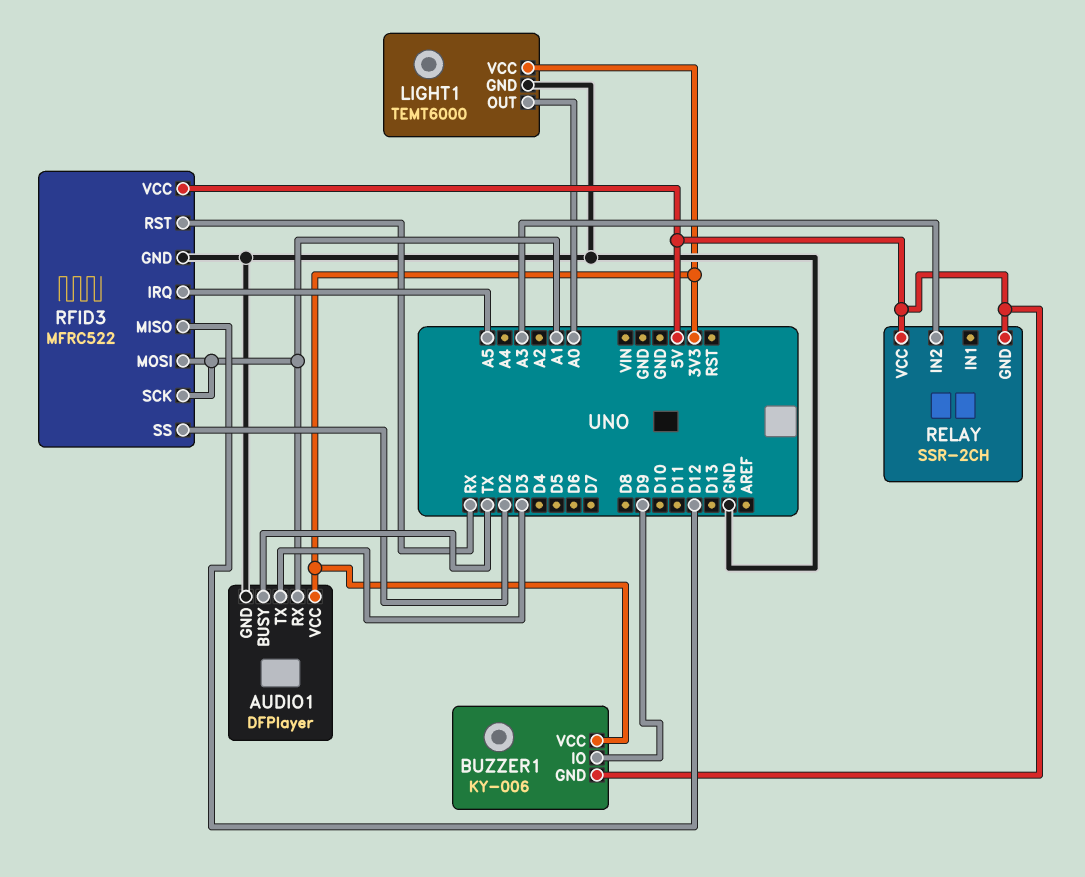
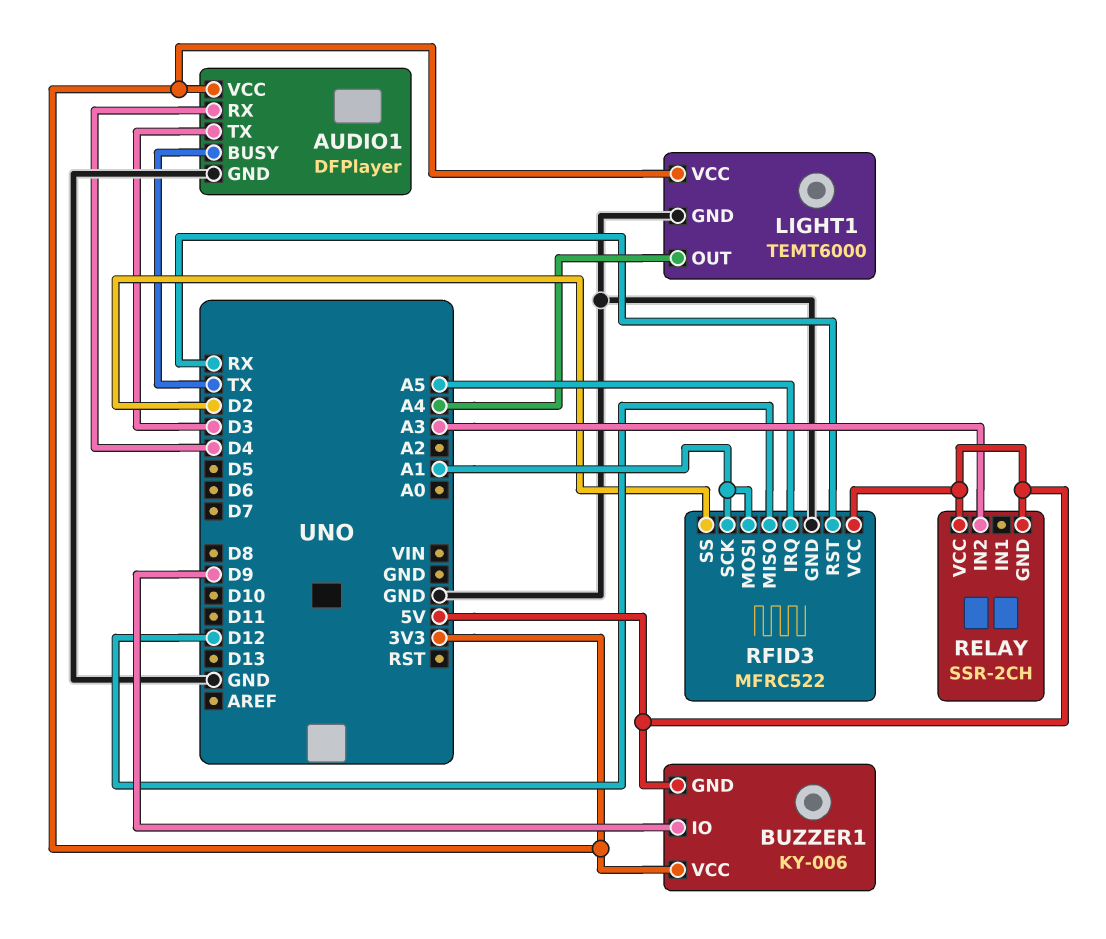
AUDIO1 pin RX: A1 -> D4
LIGHT1 pin OUT: A0 -> A4

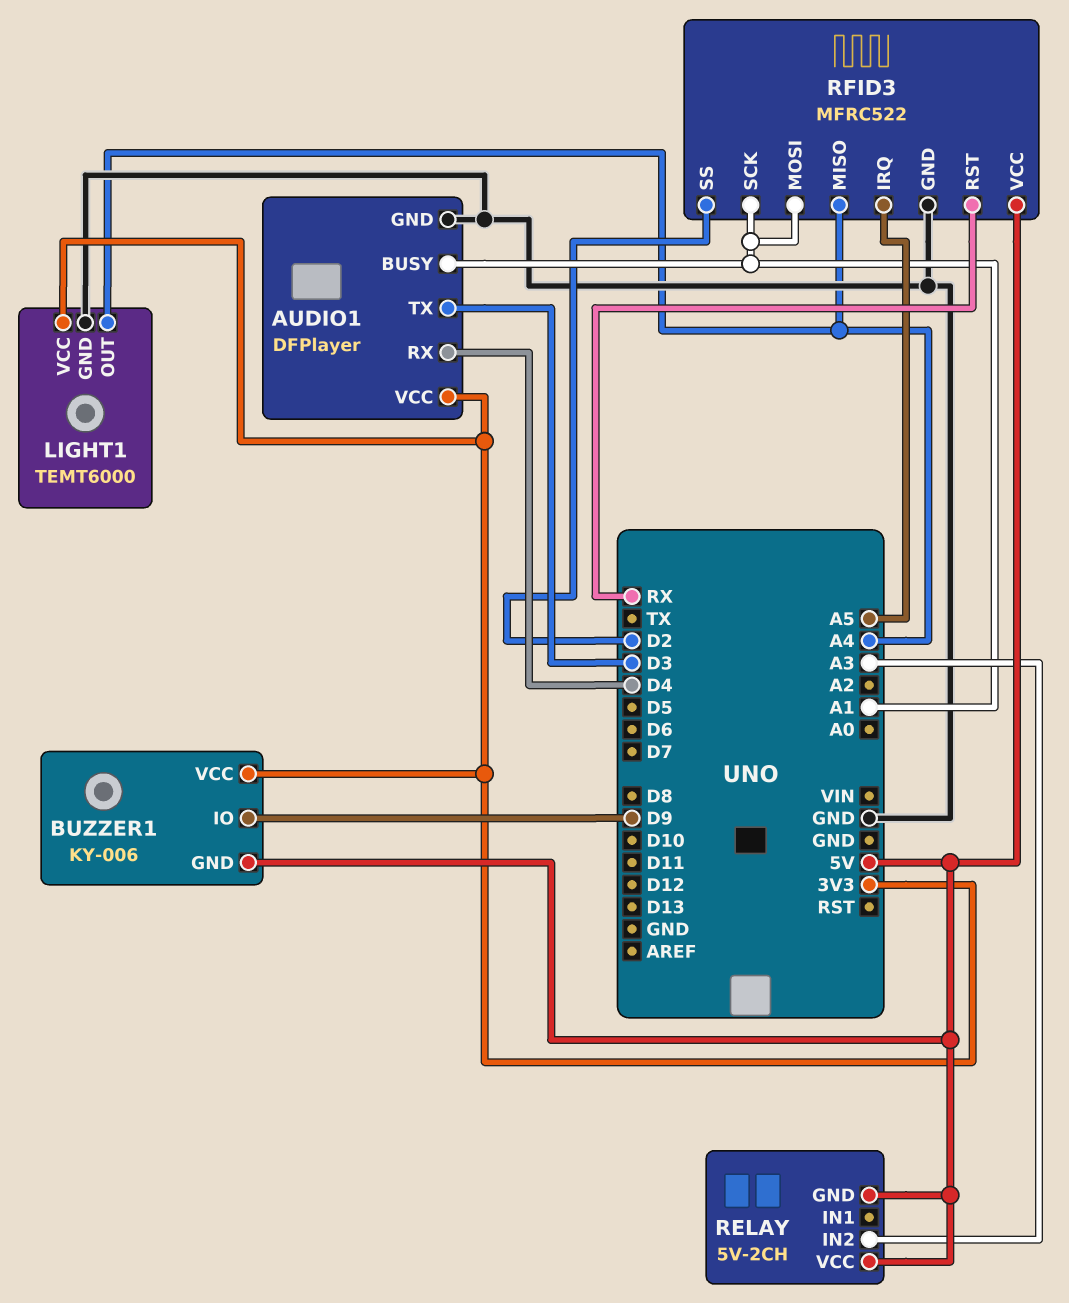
AUDIO1 pin BUSY: TX -> A1
RELAY: SSR-2CH -> 5V-2CH
RFID3 pin MISO: D12 -> A4

